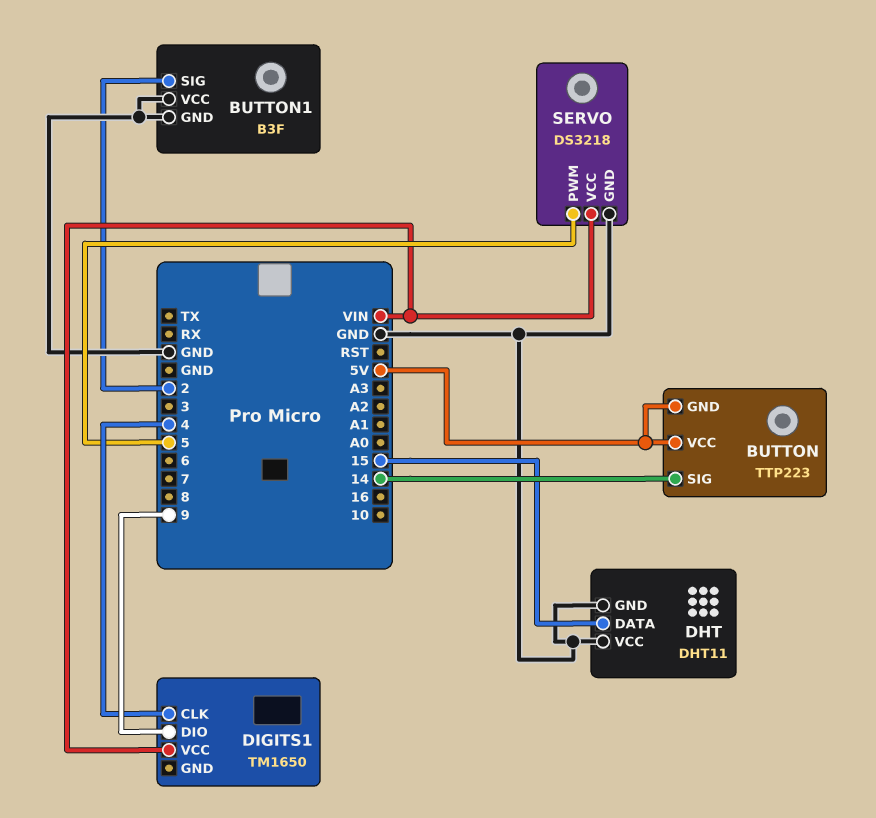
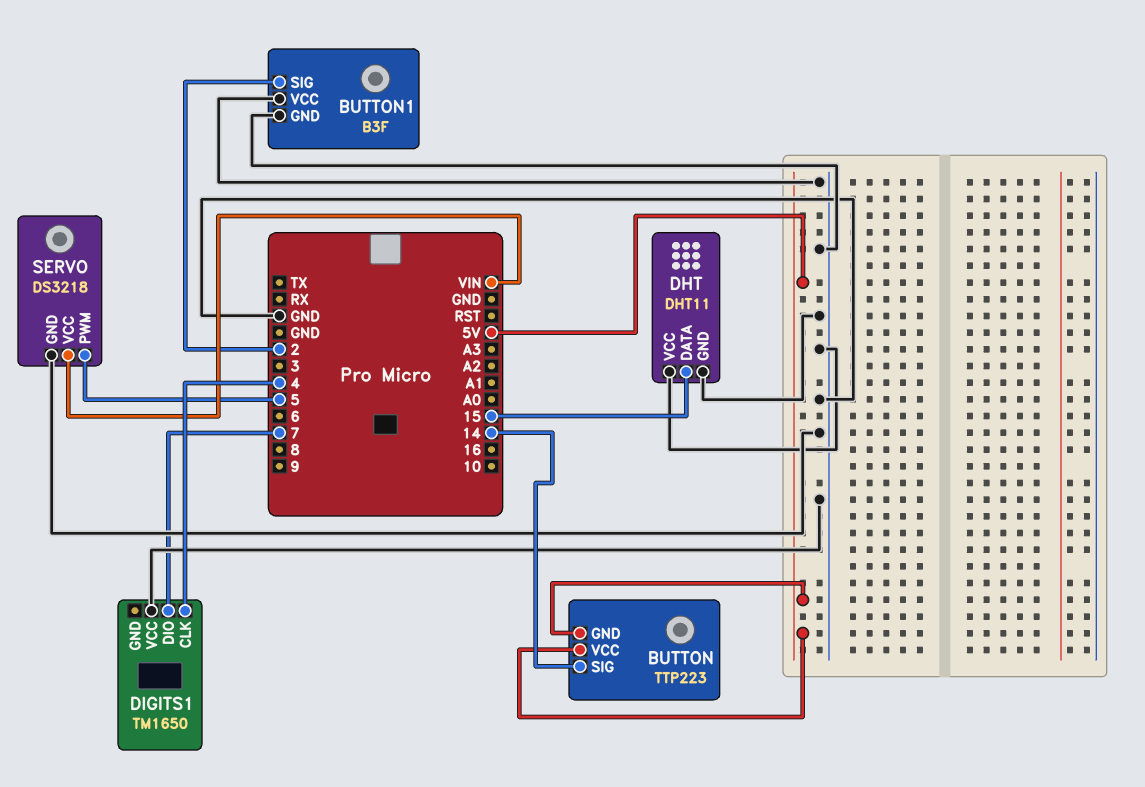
DIGITS1 pin DIO: 9 -> 7
DIGITS1 pin VCC: VIN -> GND

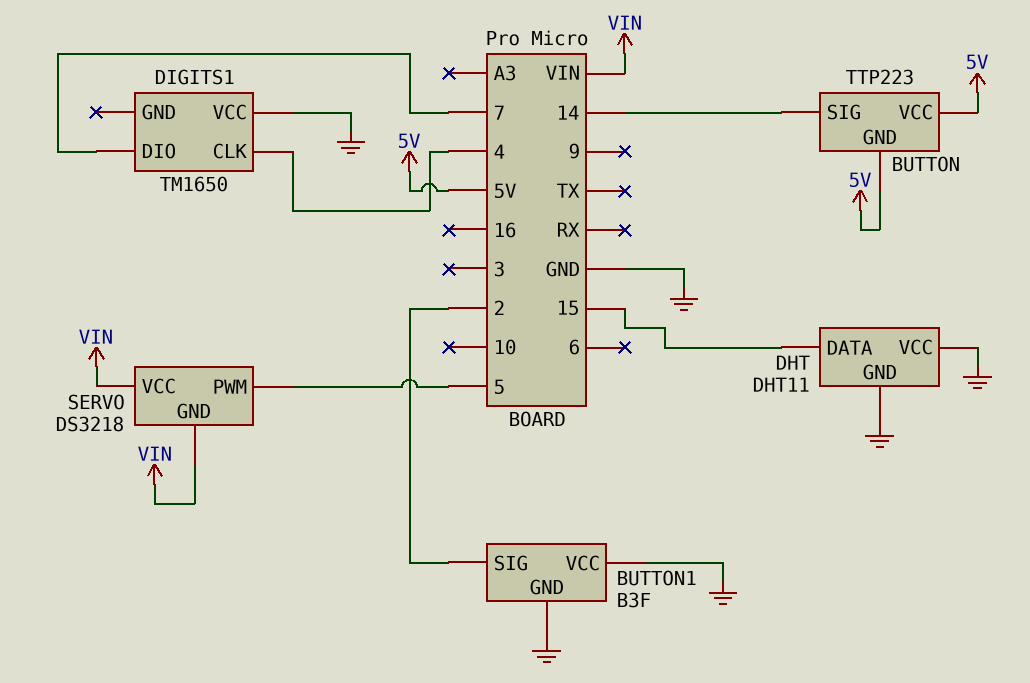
SERVO pin GND: GND -> VIN

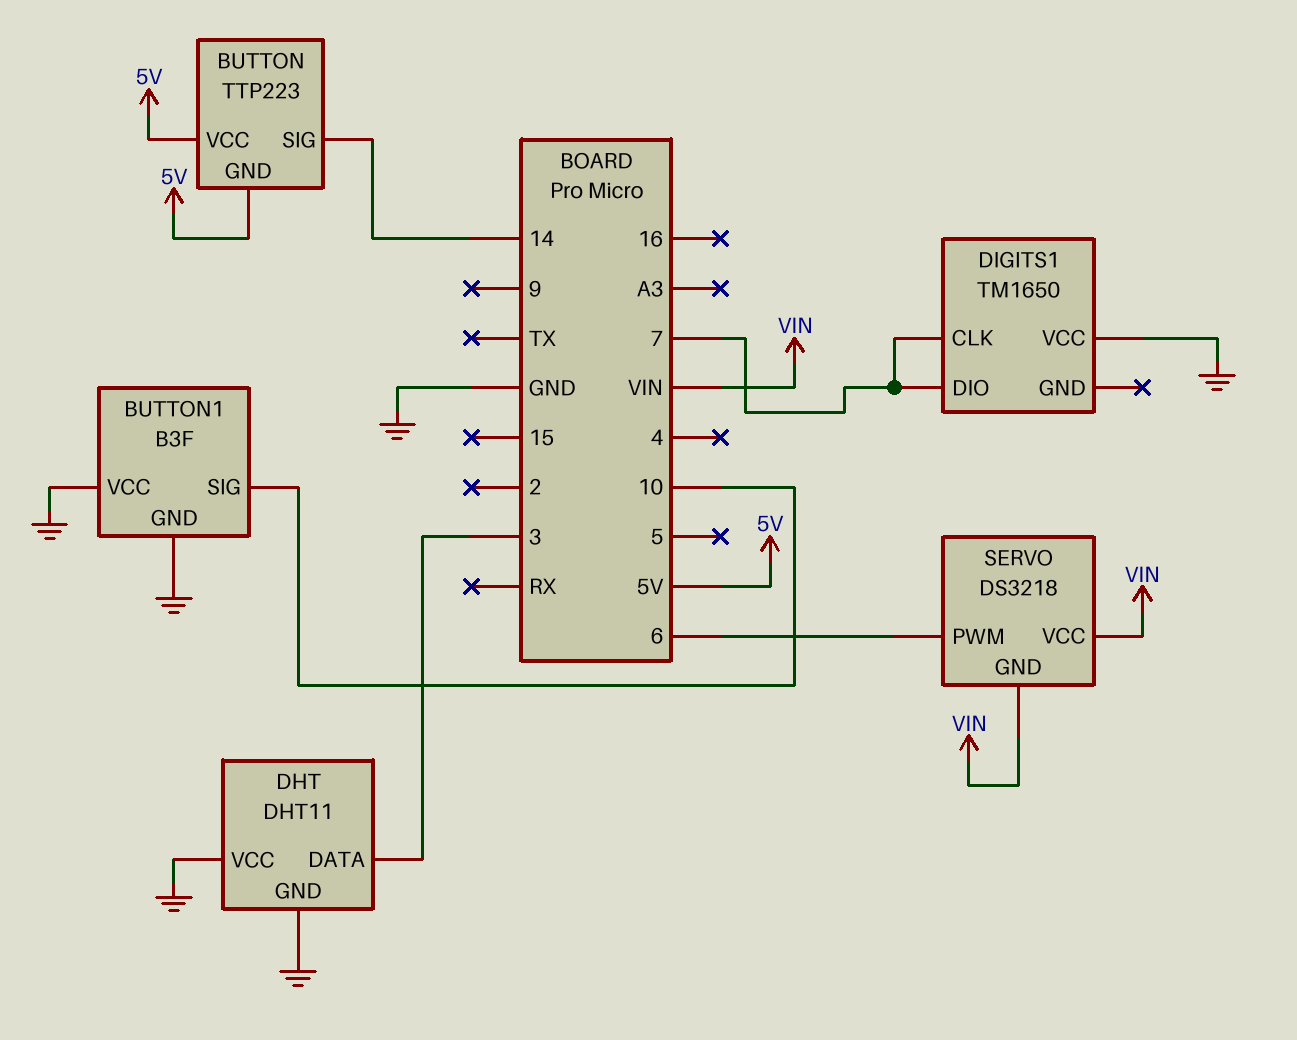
BUTTON1 pin SIG: 2 -> 10
DHT pin DATA: 15 -> 3
DIGITS1 pin CLK: 4 -> 7
SERVO pin PWM: 5 -> 6

